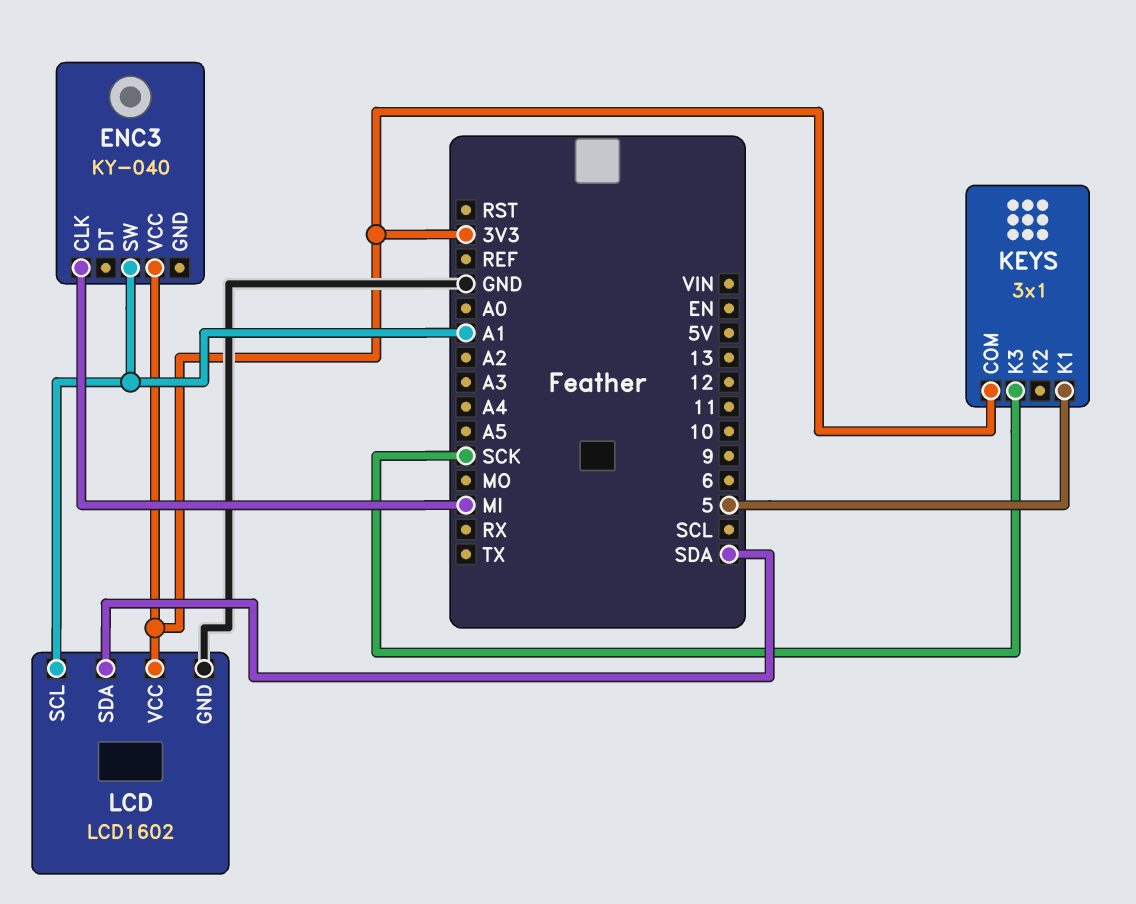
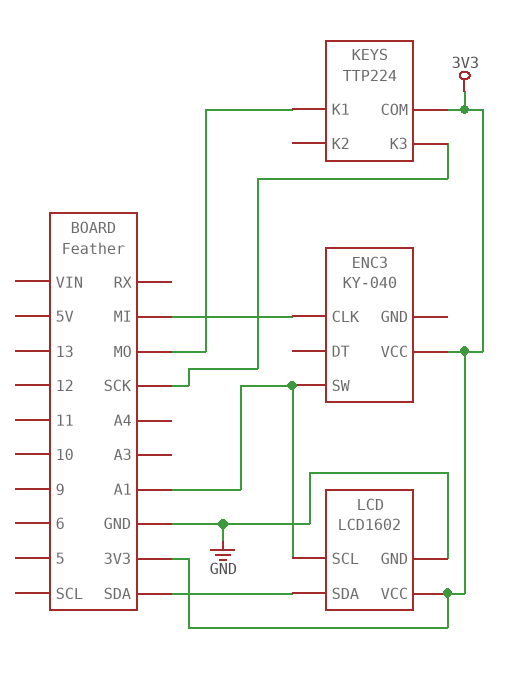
KEYS: 3x1 -> TTP224
KEYS pin K1: 5 -> MO

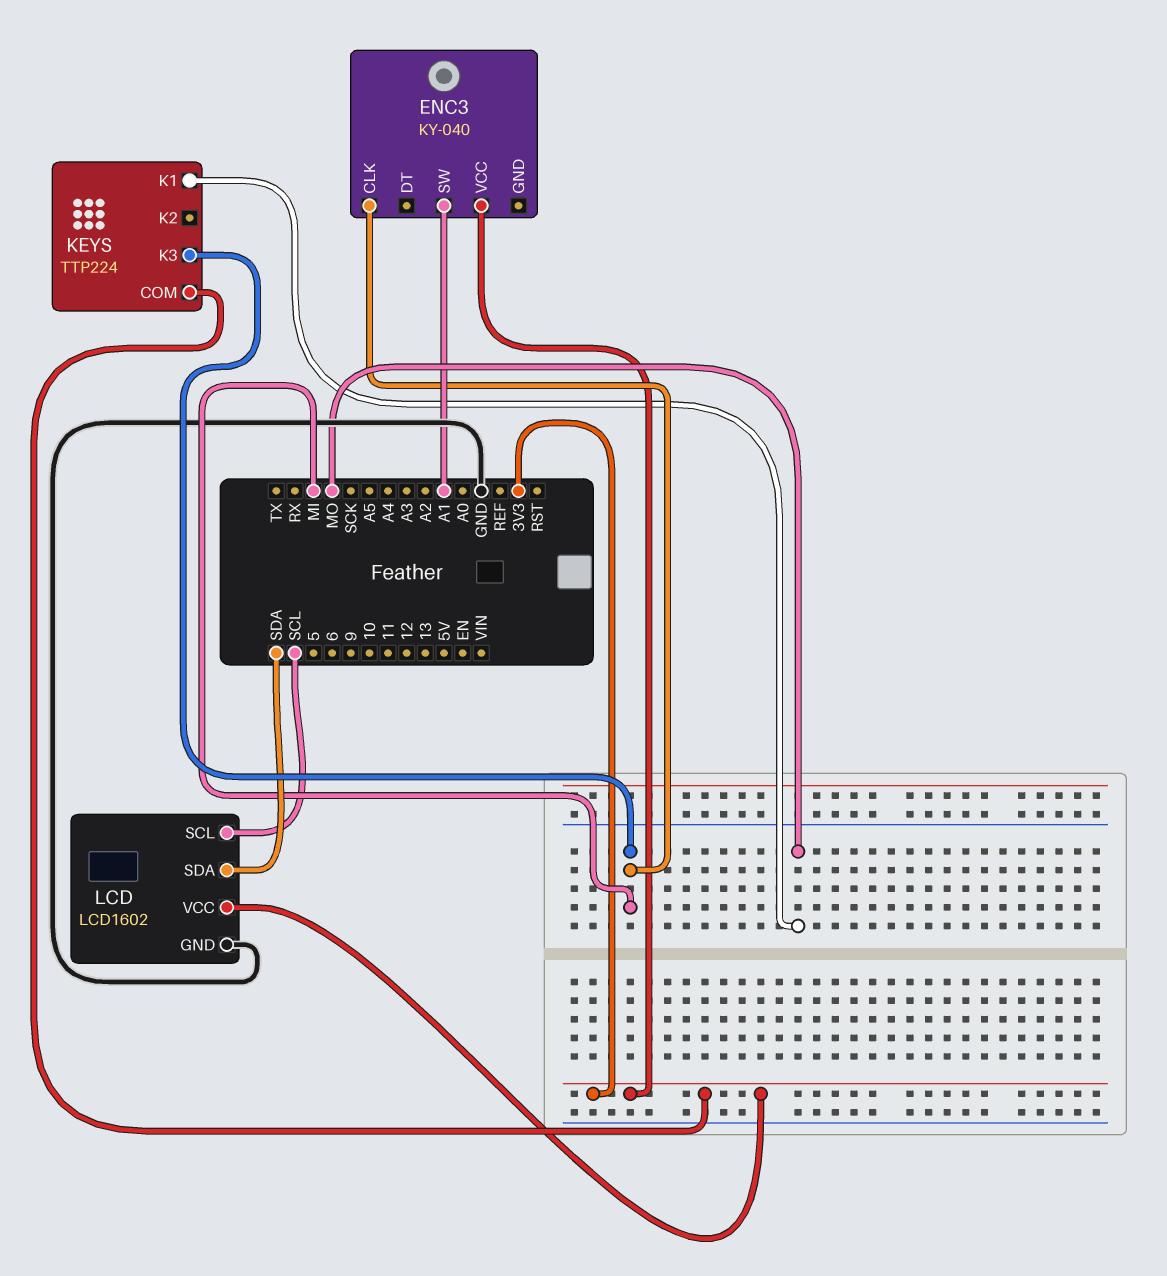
KEYS pin K3: SCK -> MI
LCD pin SCL: A1 -> SCL

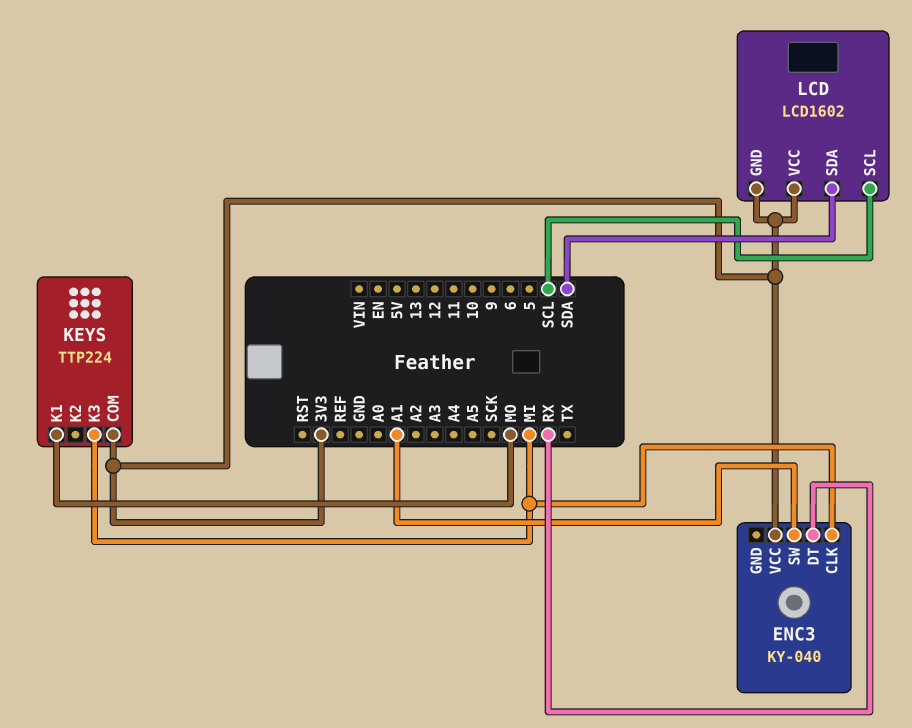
ENC3 pin DT: none -> RX
LCD pin GND: GND -> 3V3

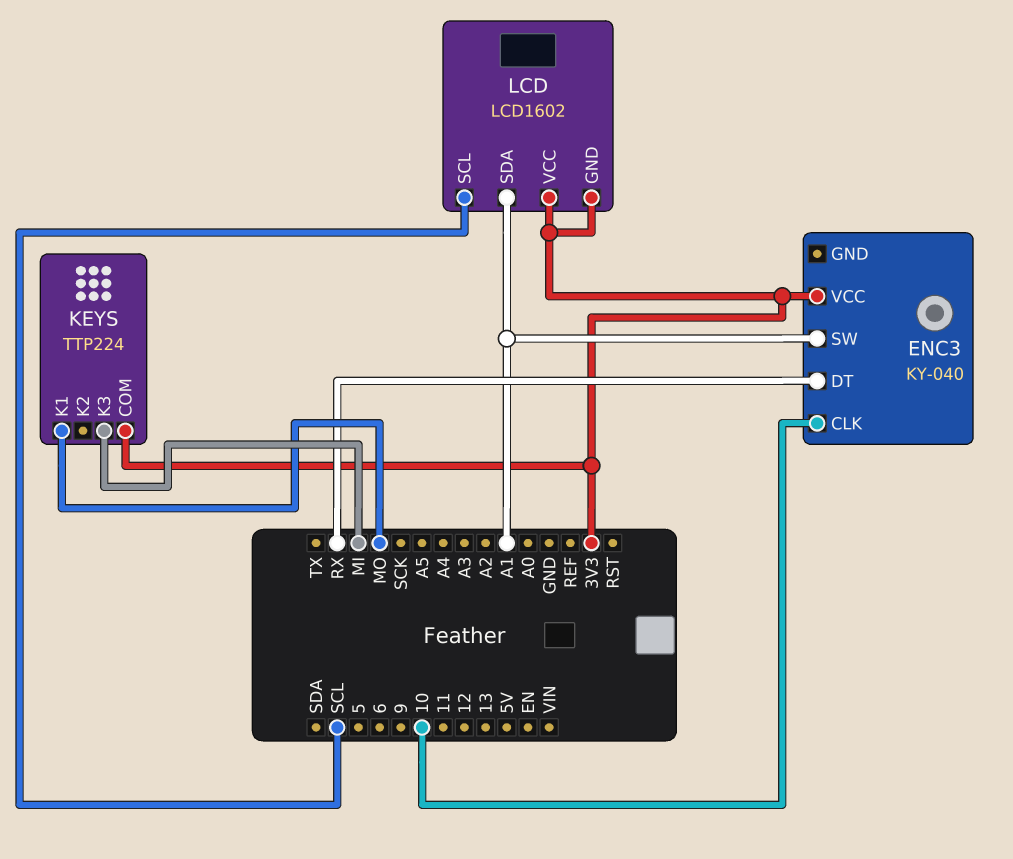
ENC3 pin CLK: MI -> 10
LCD pin SDA: SDA -> A1

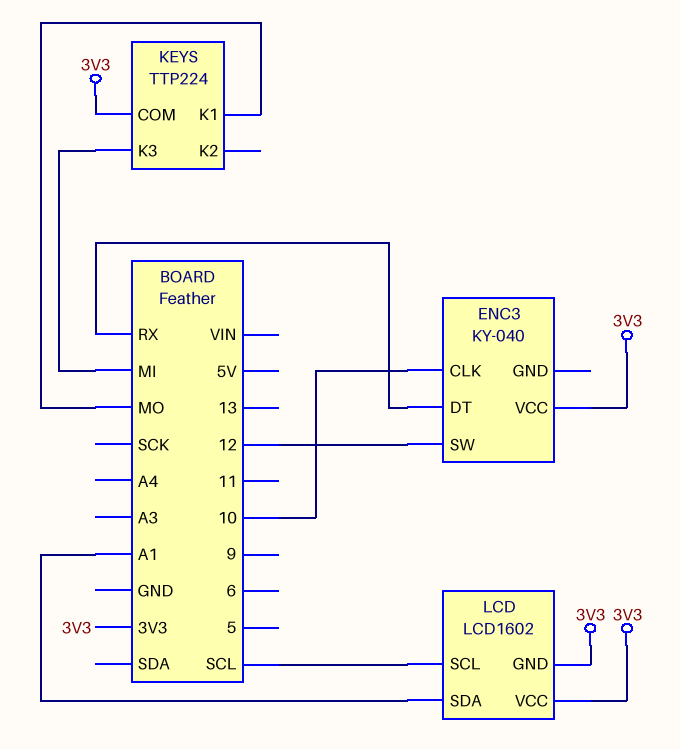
ENC3 pin SW: A1 -> 12

